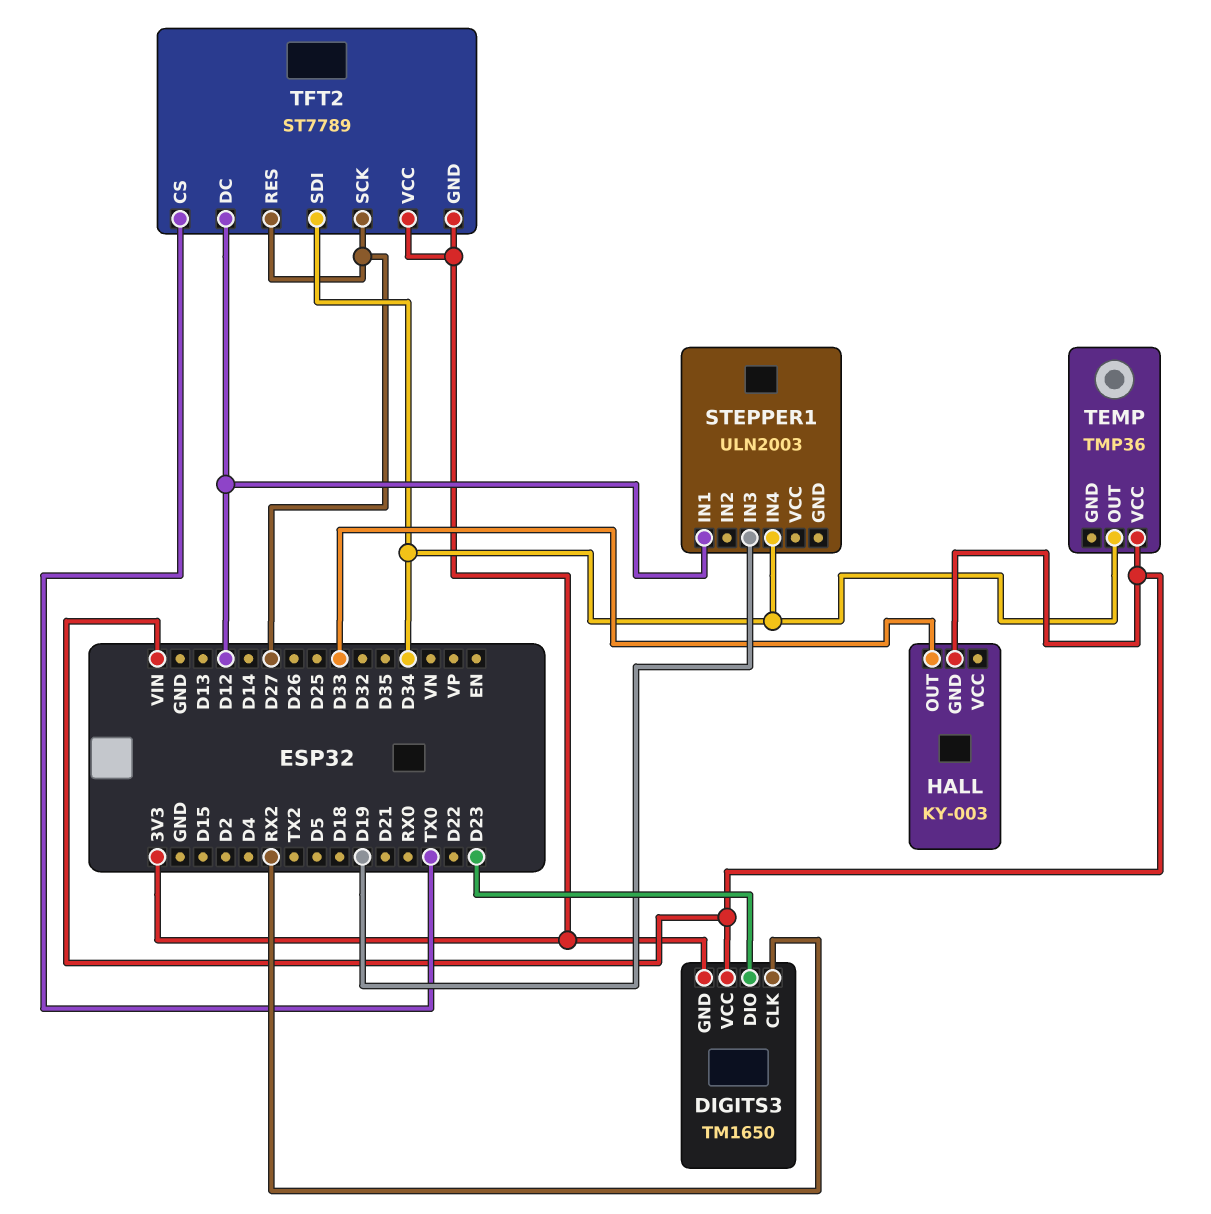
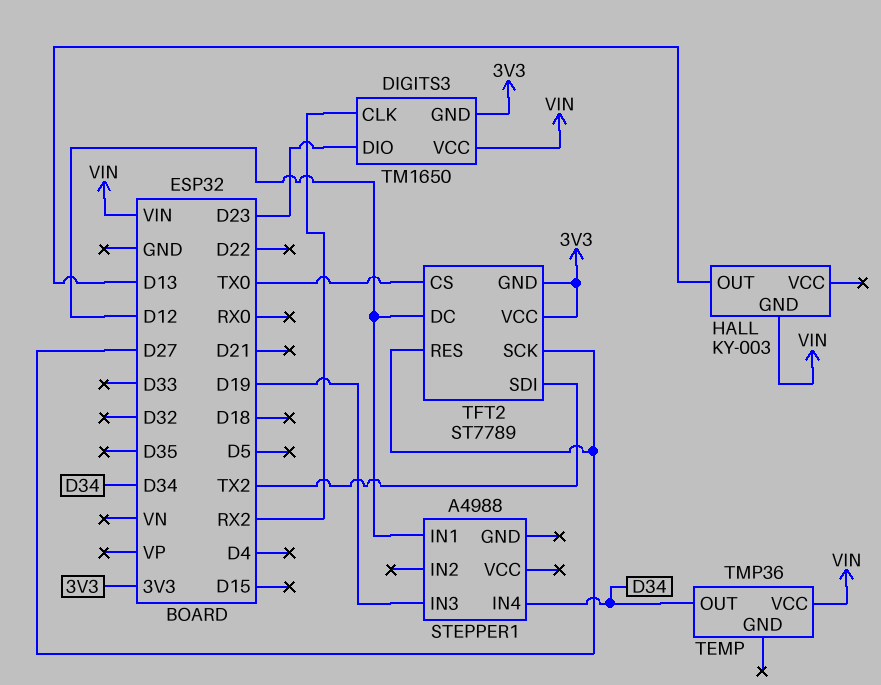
HALL pin OUT: D33 -> D13
STEPPER1: ULN2003 -> A4988
TFT2 pin SDI: D34 -> TX2

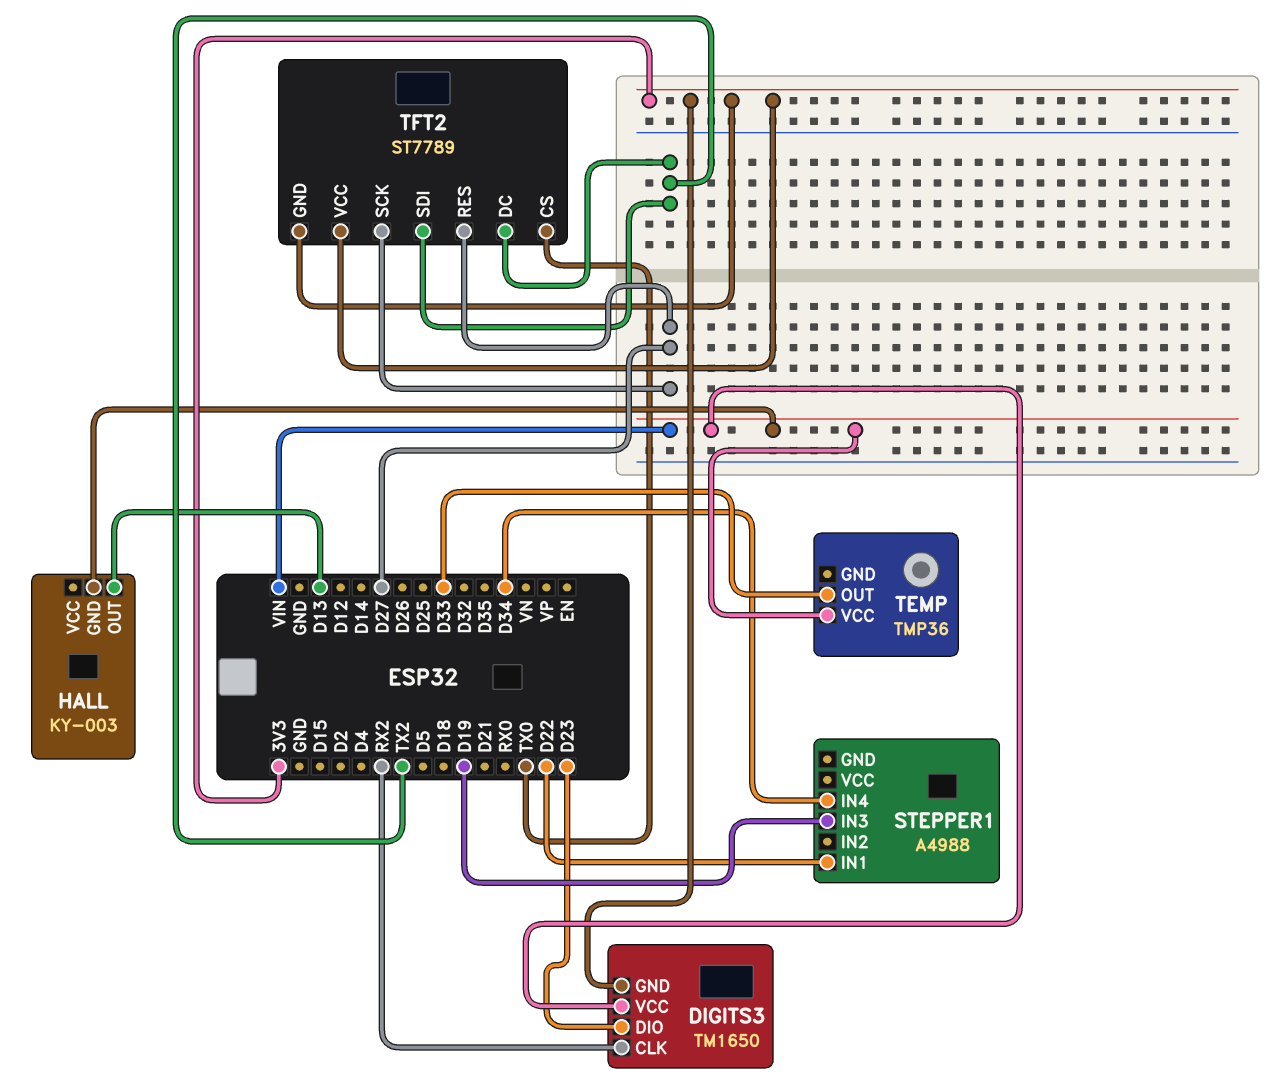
STEPPER1 pin IN1: D12 -> D22
TEMP pin OUT: D34 -> D33
TFT2 pin DC: D12 -> TX2

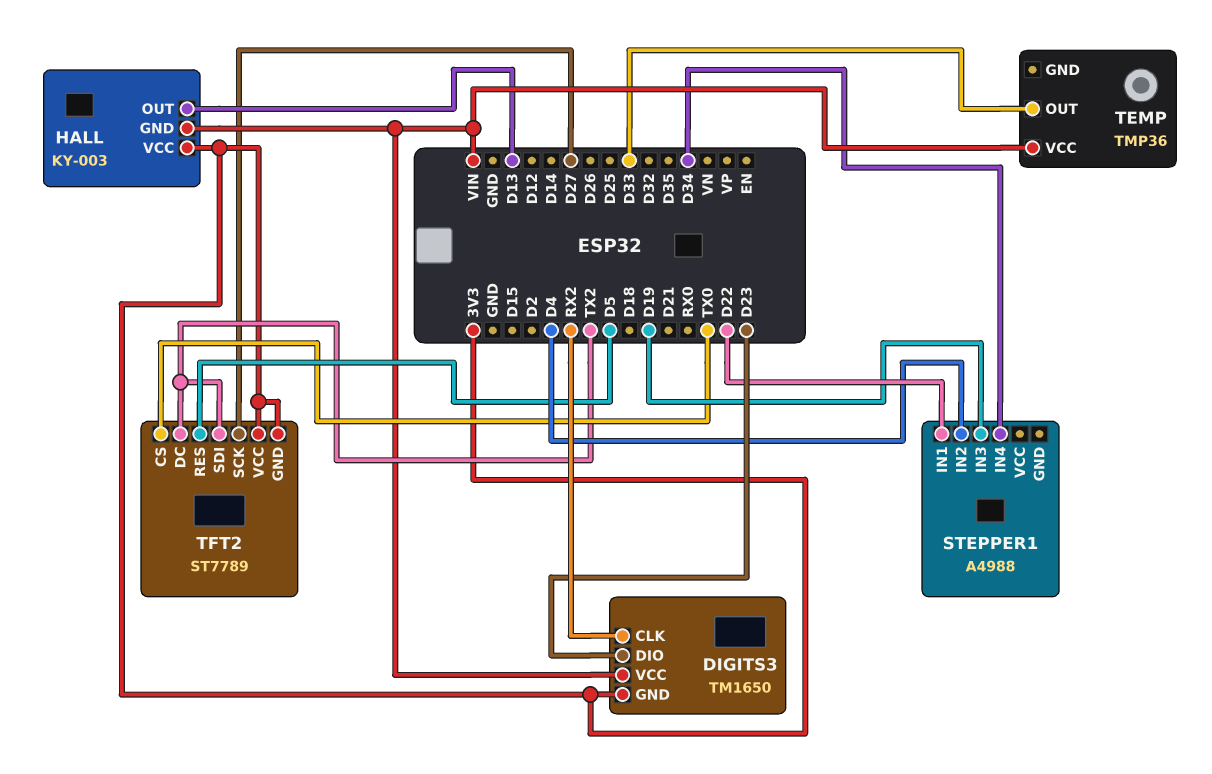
HALL pin VCC: none -> 3V3
STEPPER1 pin IN2: none -> D4
TFT2 pin RES: D27 -> D5

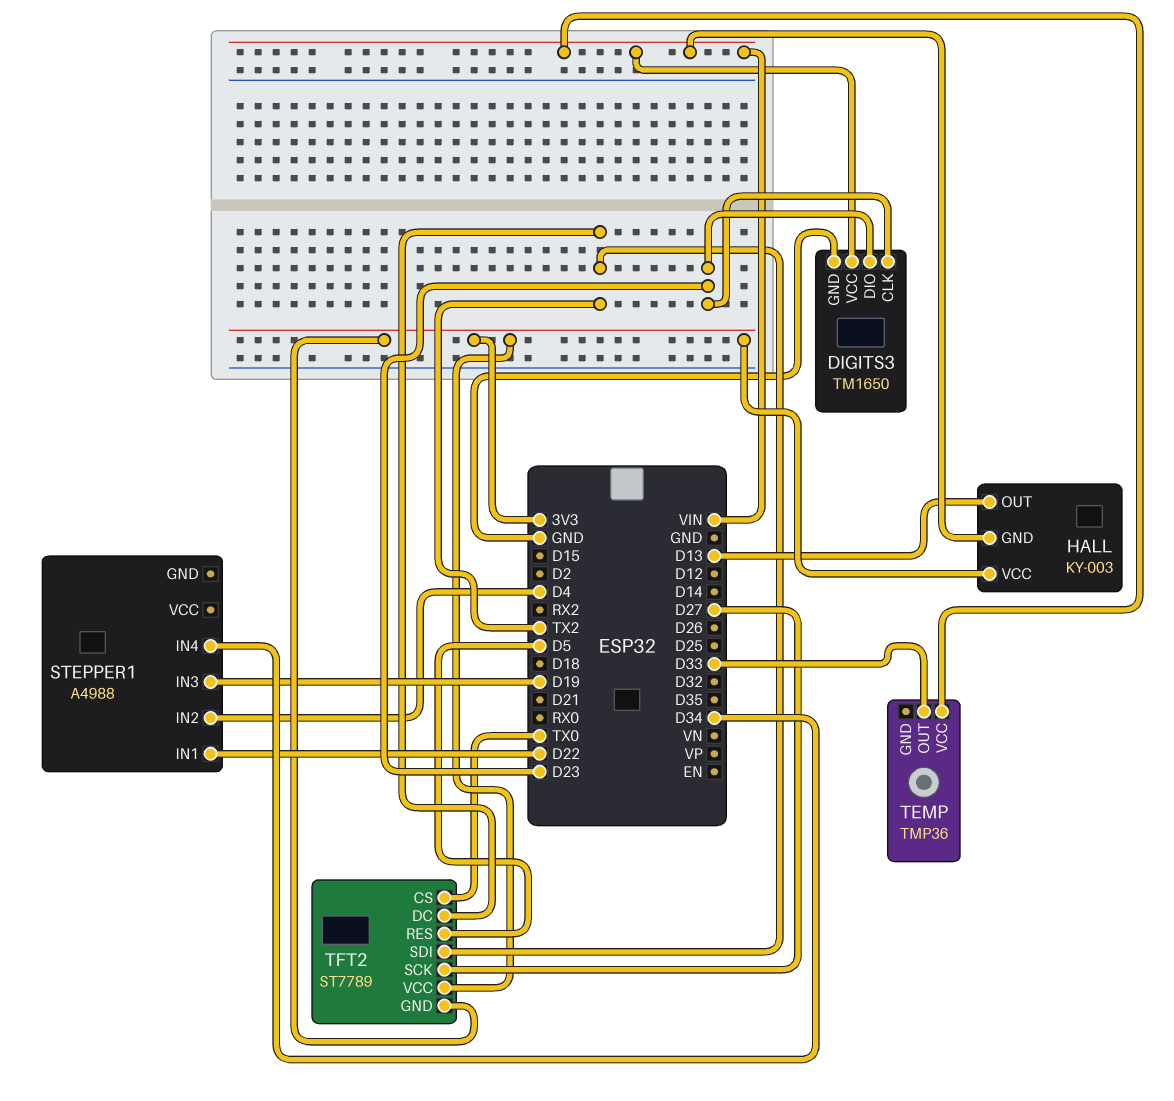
DIGITS3 pin CLK: RX2 -> D23
DIGITS3 pin GND: 3V3 -> GND

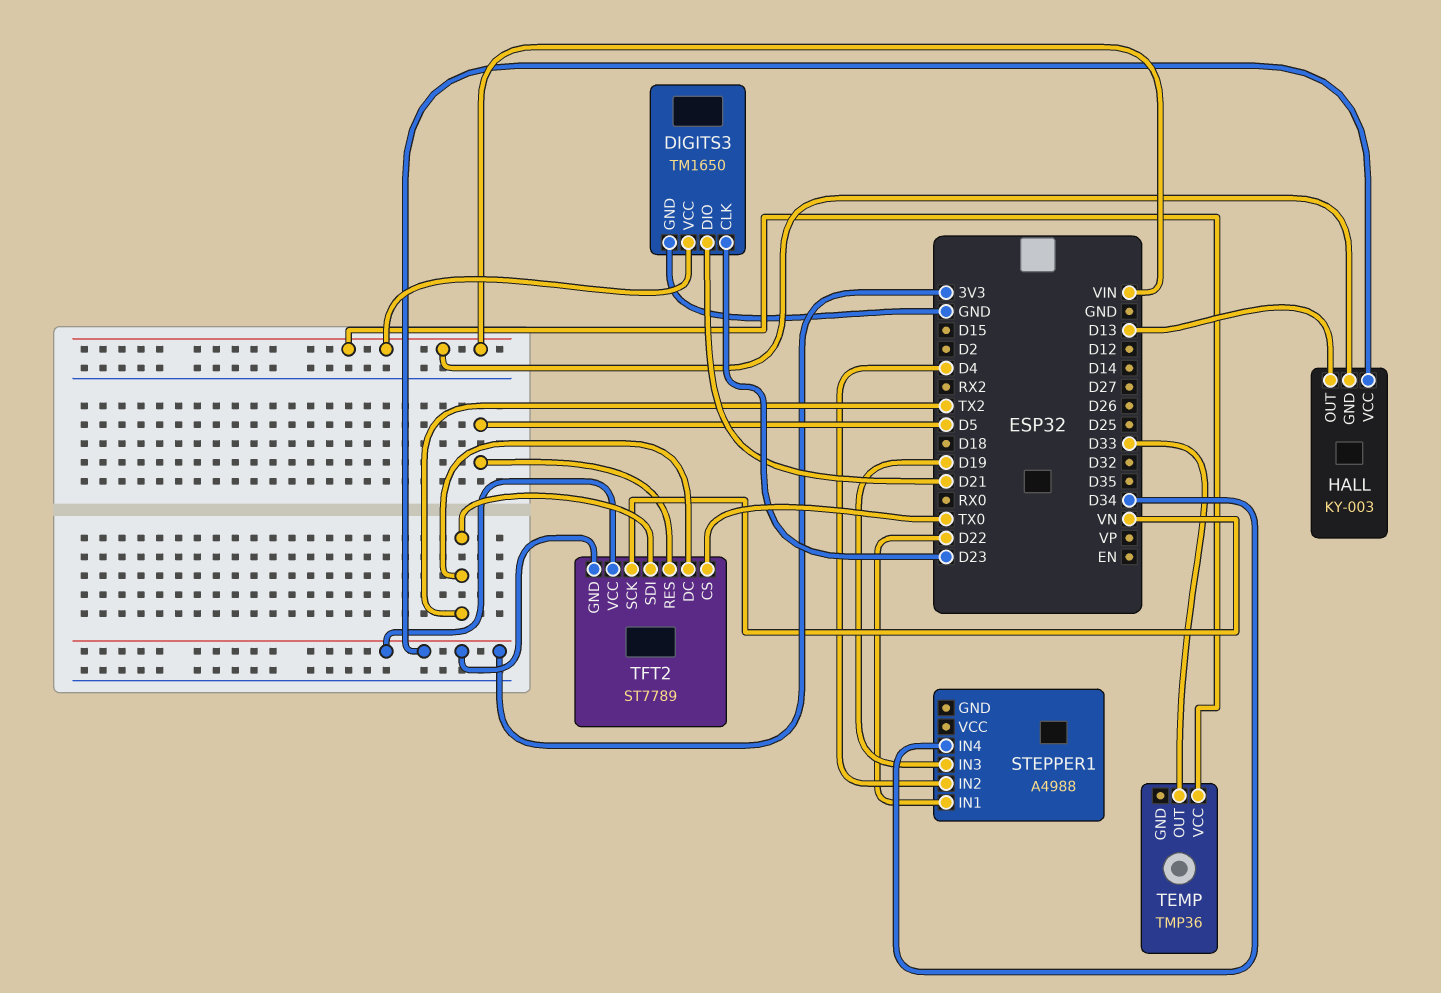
DIGITS3 pin DIO: D23 -> D21
TFT2 pin SCK: D27 -> VN

